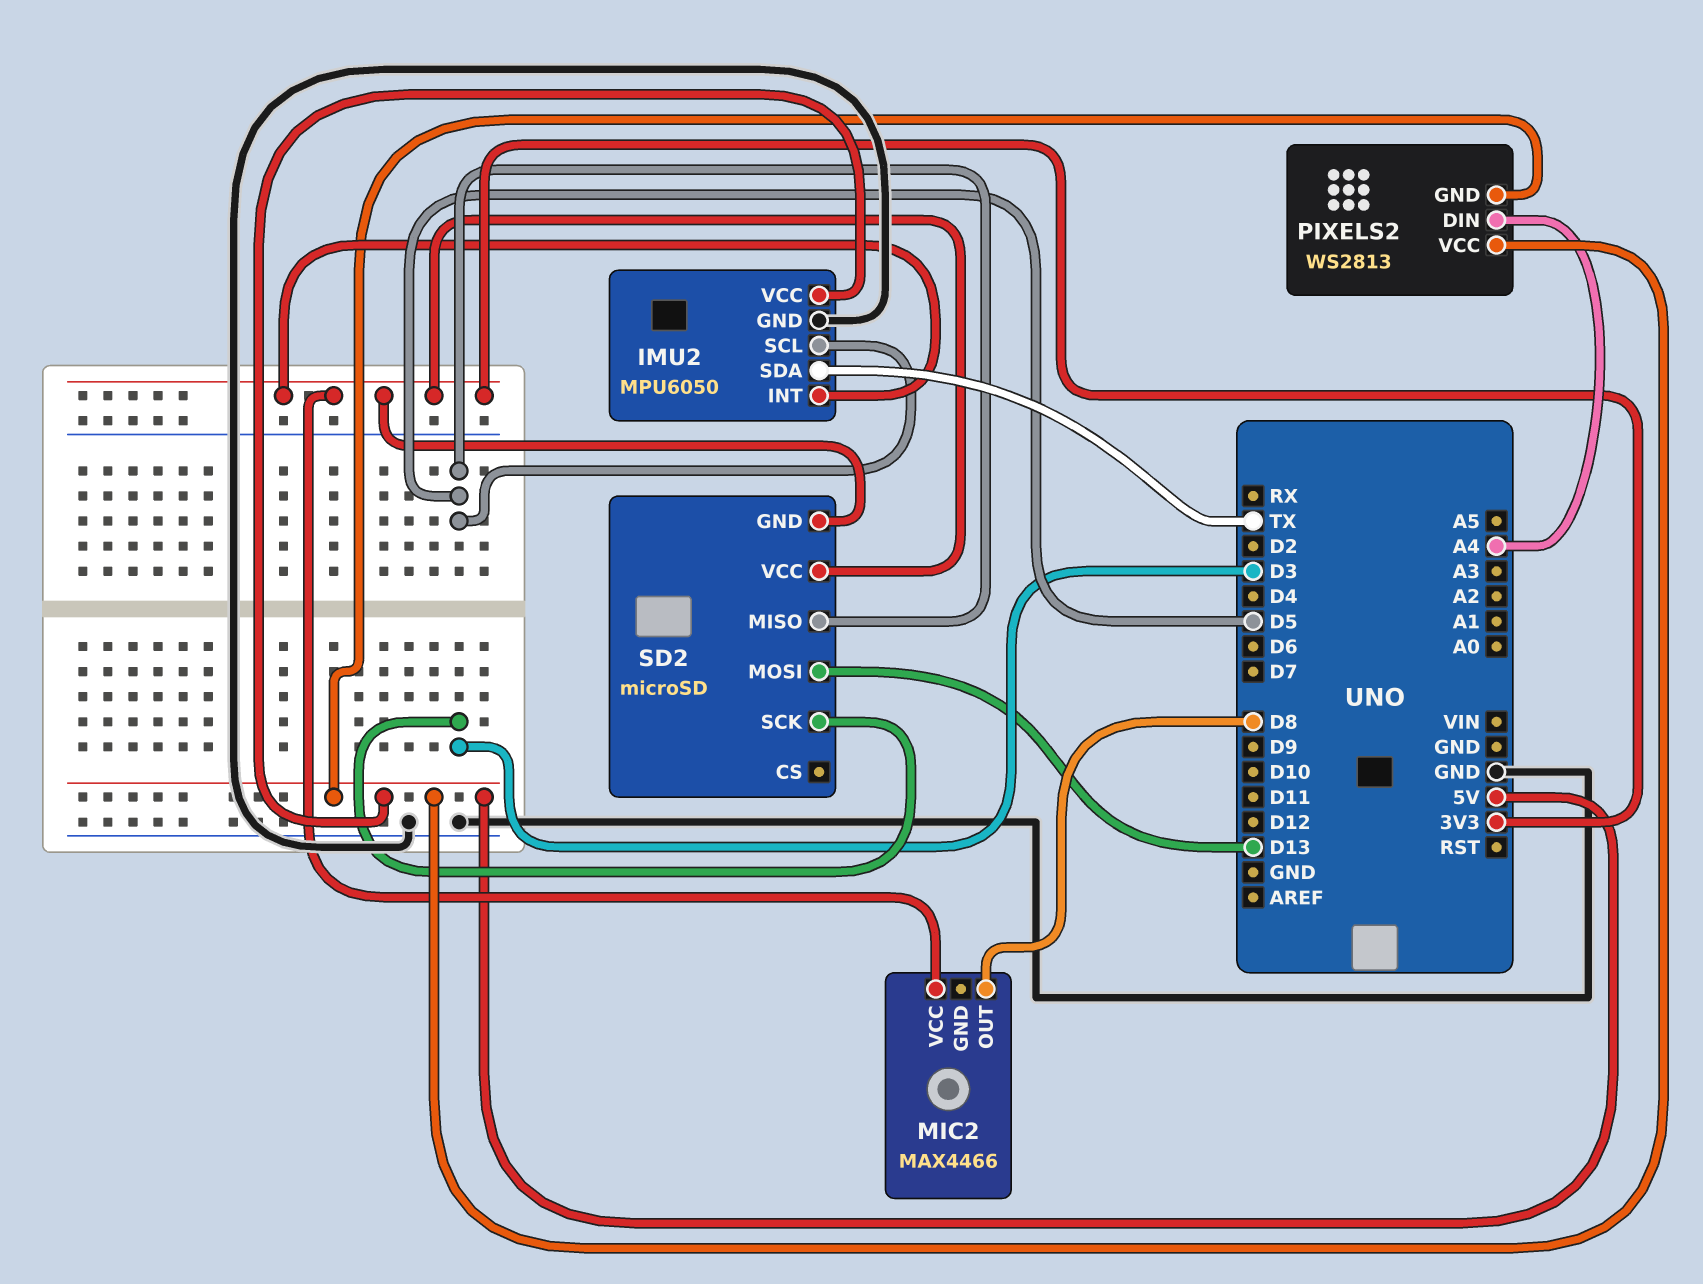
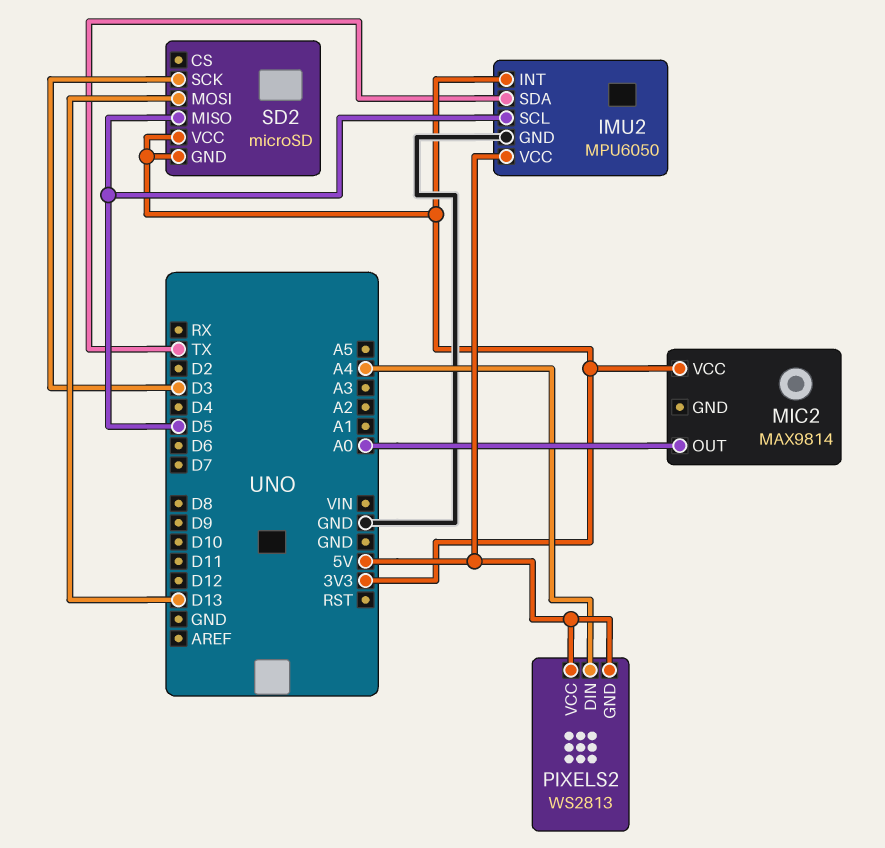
MIC2: MAX4466 -> MAX9814
MIC2 pin OUT: D8 -> A0

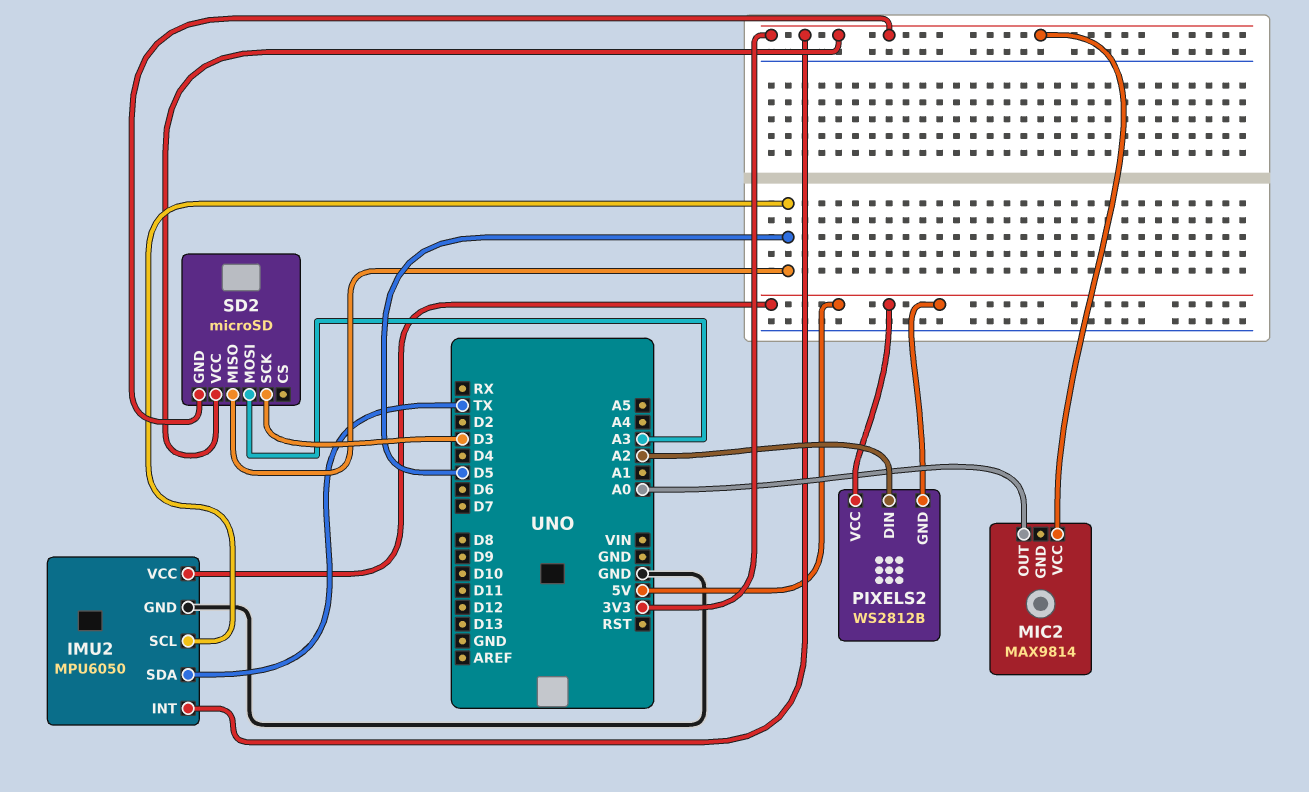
PIXELS2: WS2813 -> WS2812B
PIXELS2 pin DIN: A4 -> A2
SD2 pin MOSI: D13 -> A3

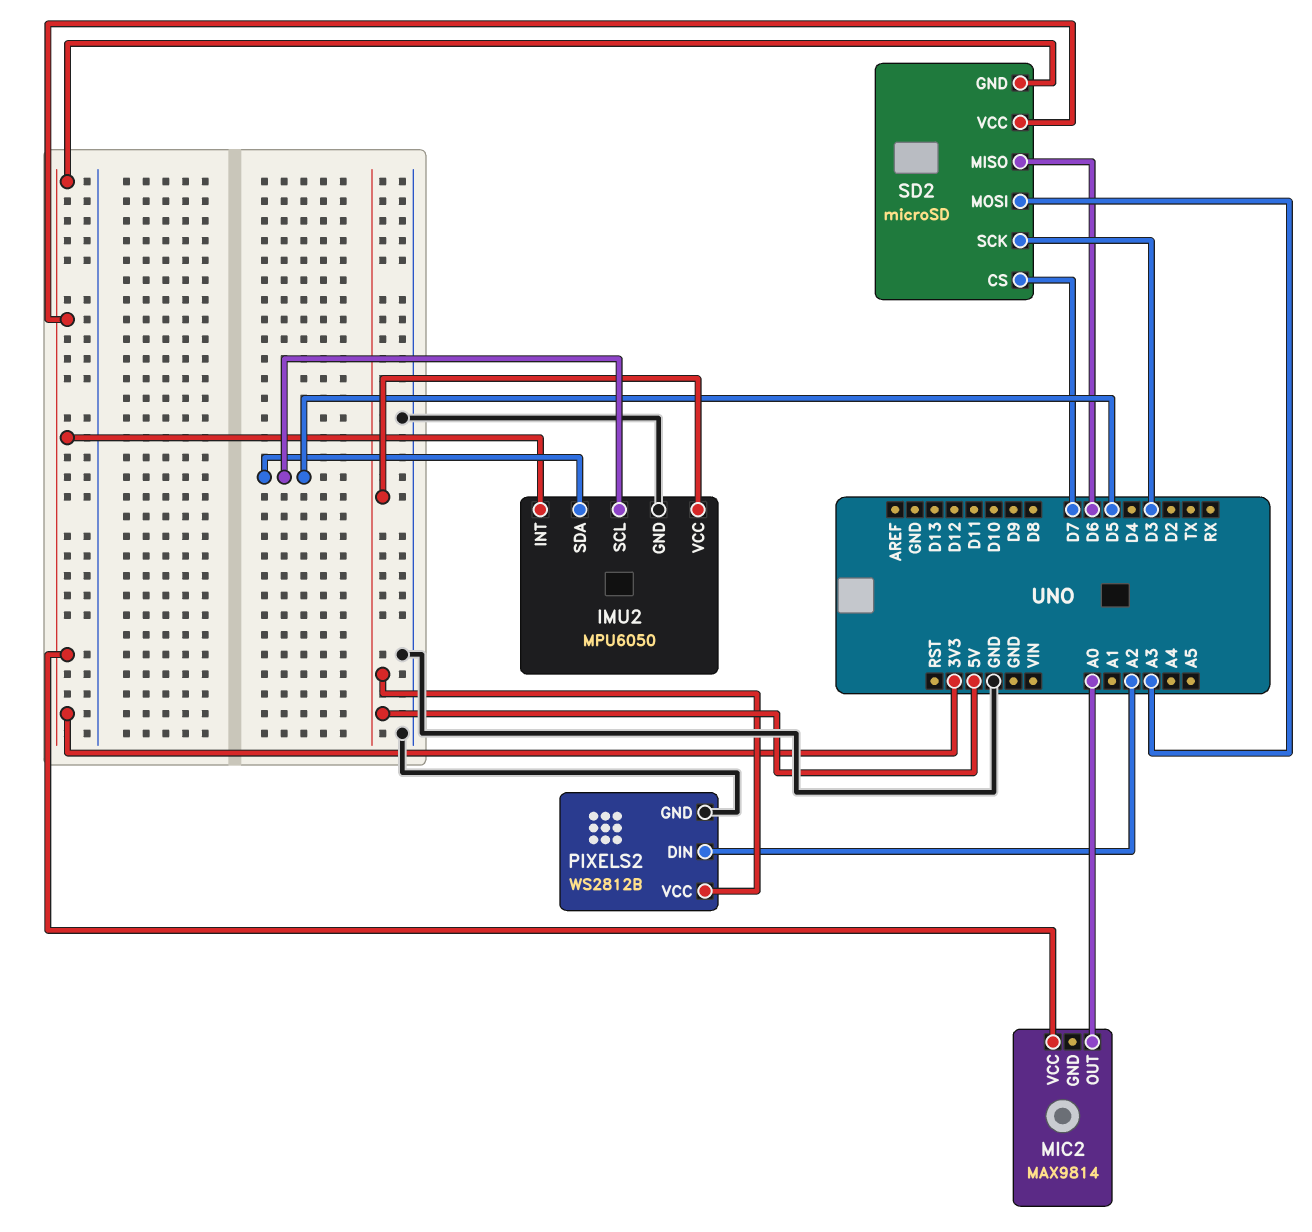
IMU2 pin SDA: TX -> D5
PIXELS2 pin GND: 5V -> GND
SD2 pin CS: none -> D7
SD2 pin MISO: D5 -> D6

